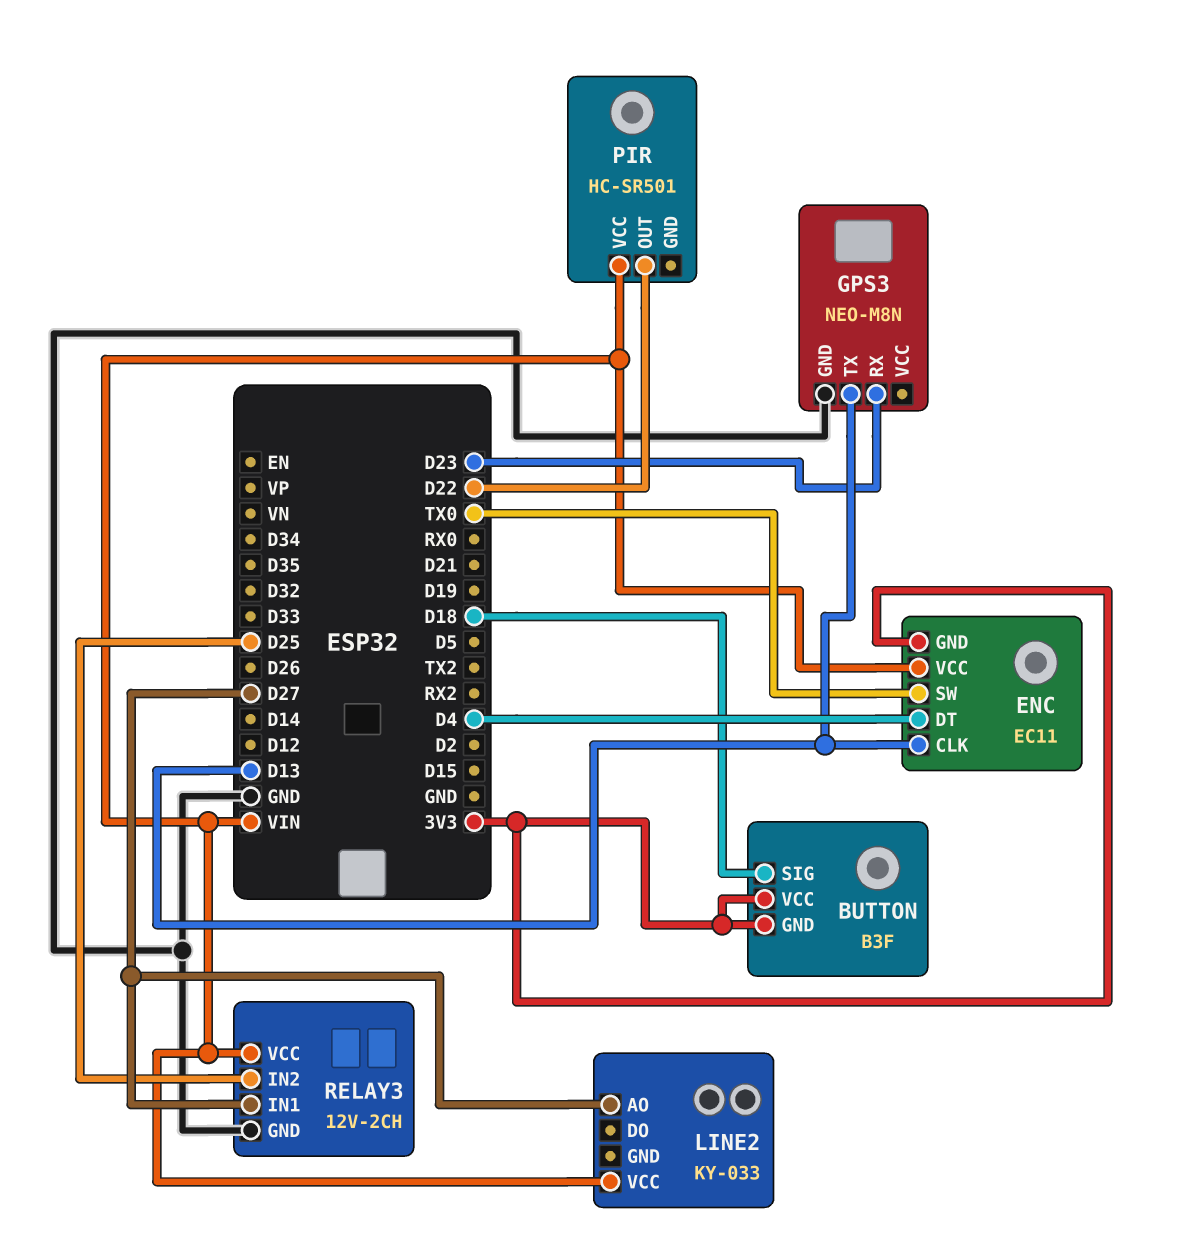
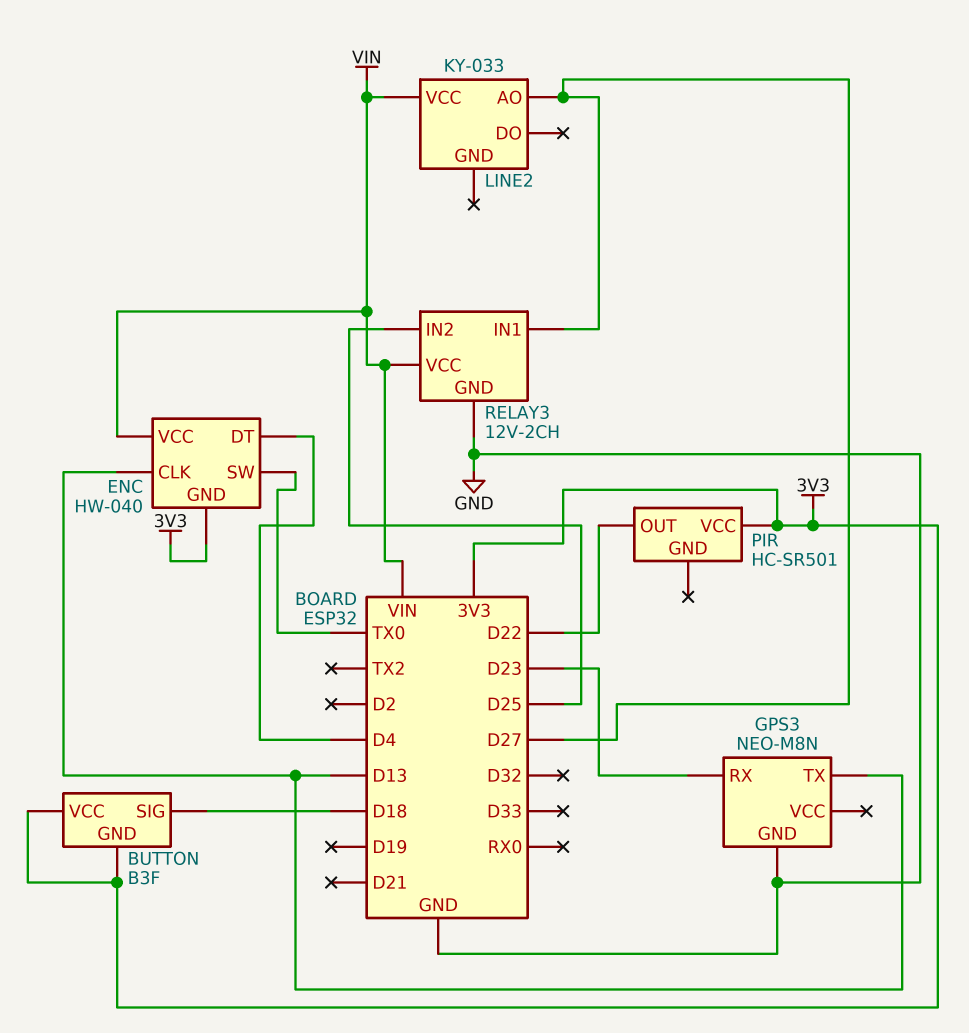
ENC: EC11 -> HW-040
PIR pin VCC: VIN -> 3V3

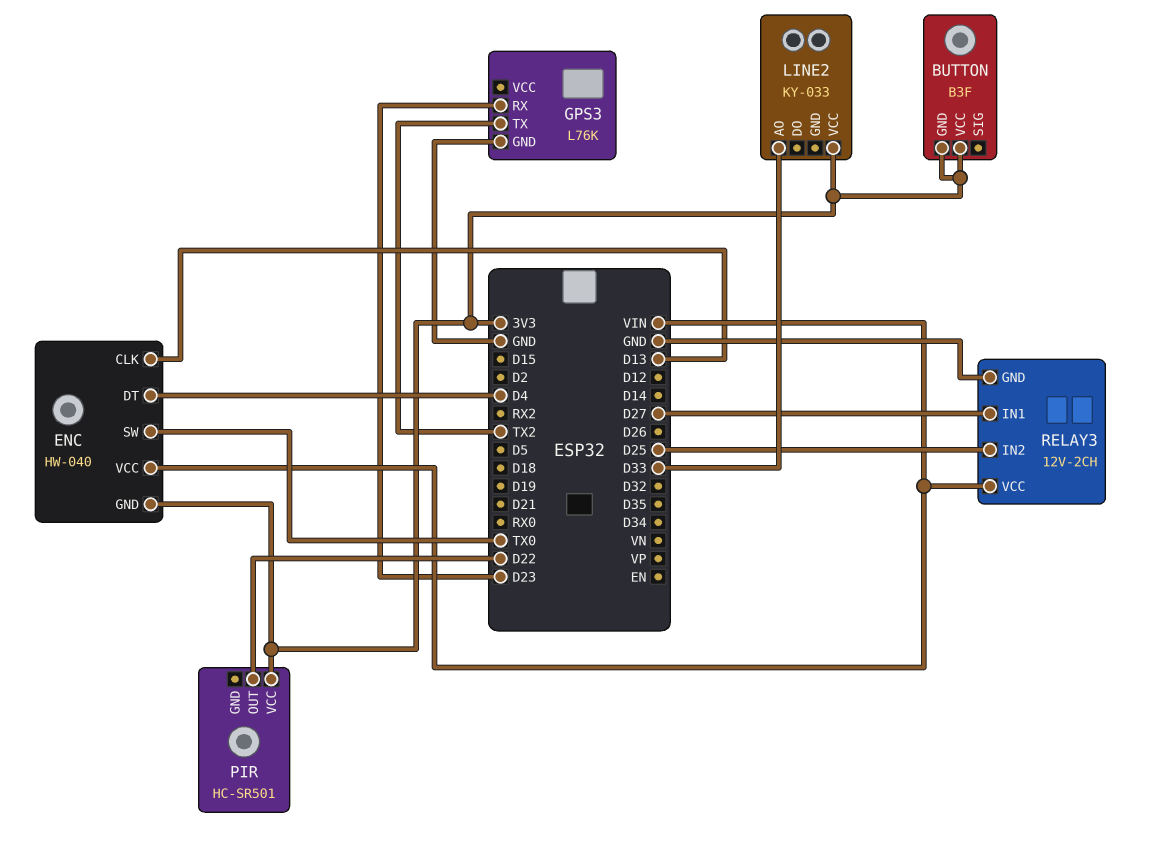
BUTTON pin SIG: D18 -> none
GPS3: NEO-M8N -> L76K
GPS3 pin TX: D13 -> TX2
LINE2 pin AO: D27 -> D33
LINE2 pin VCC: VIN -> 3V3

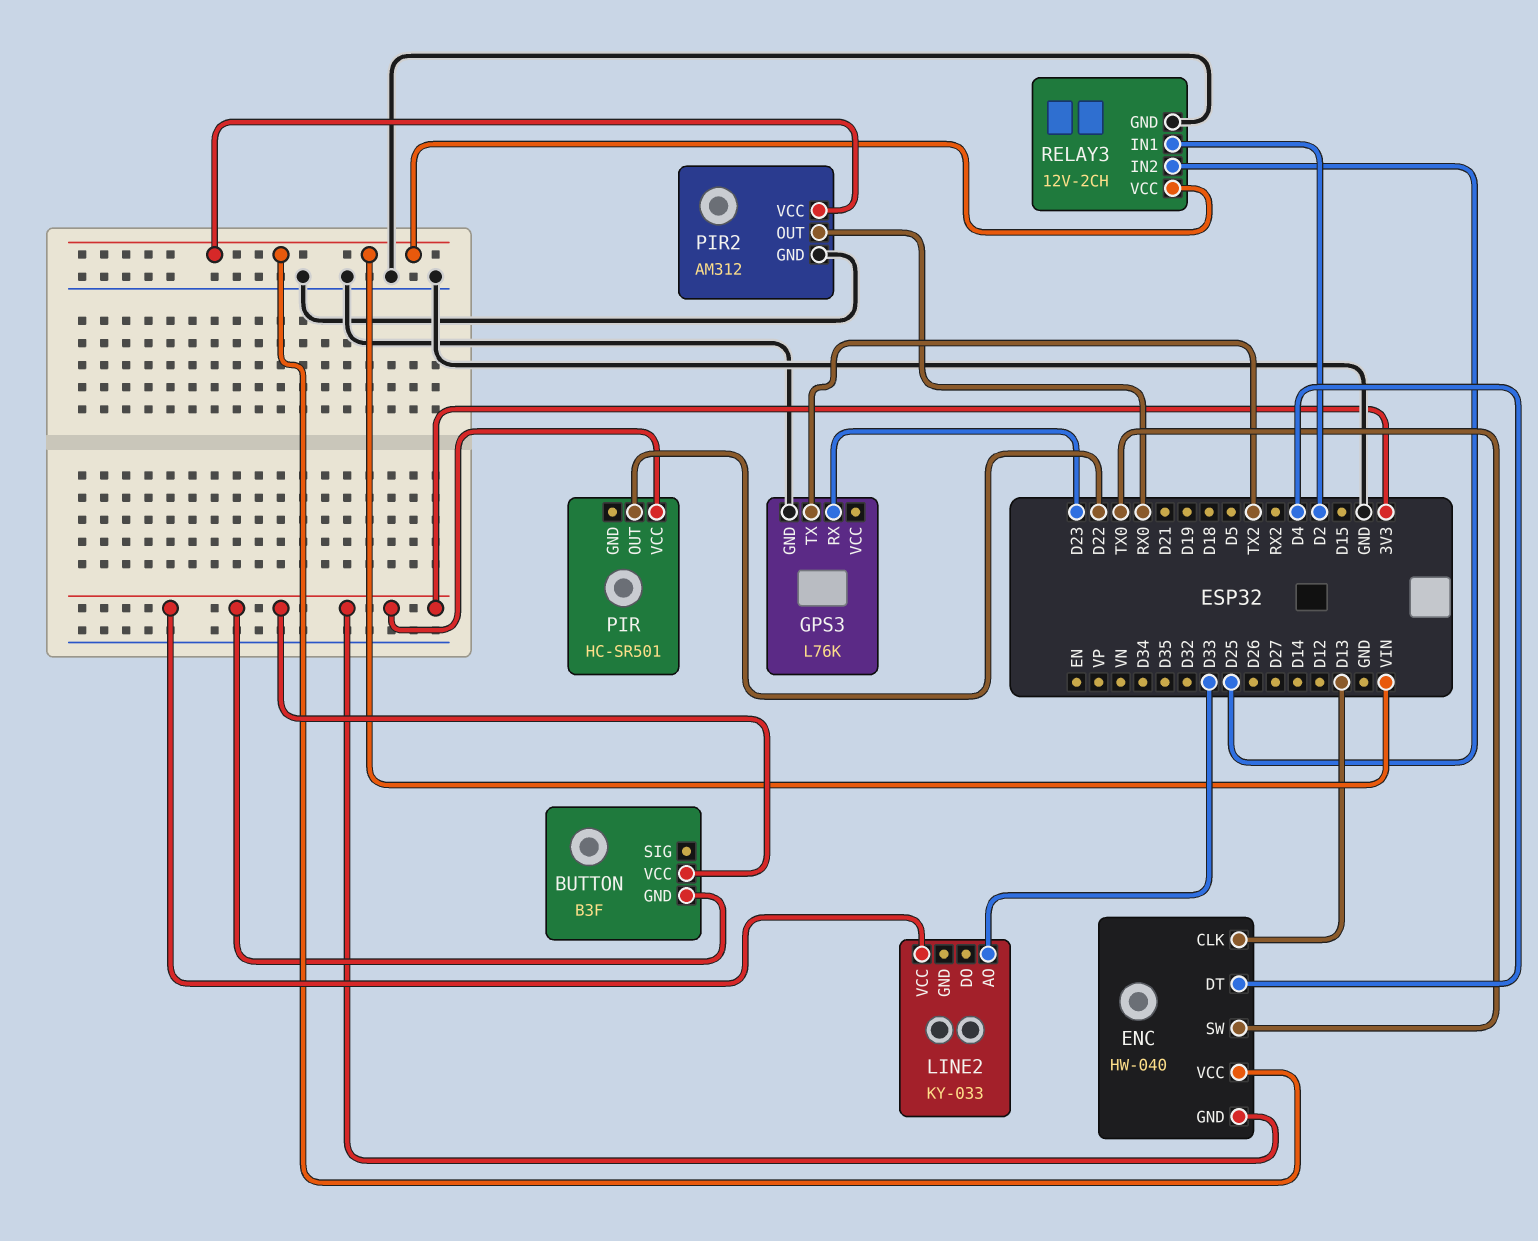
PIR2: none -> AM312
PIR2 pin GND: none -> GND
PIR2 pin OUT: none -> RX0
PIR2 pin VCC: none -> VIN
RELAY3 pin IN1: D27 -> D2

